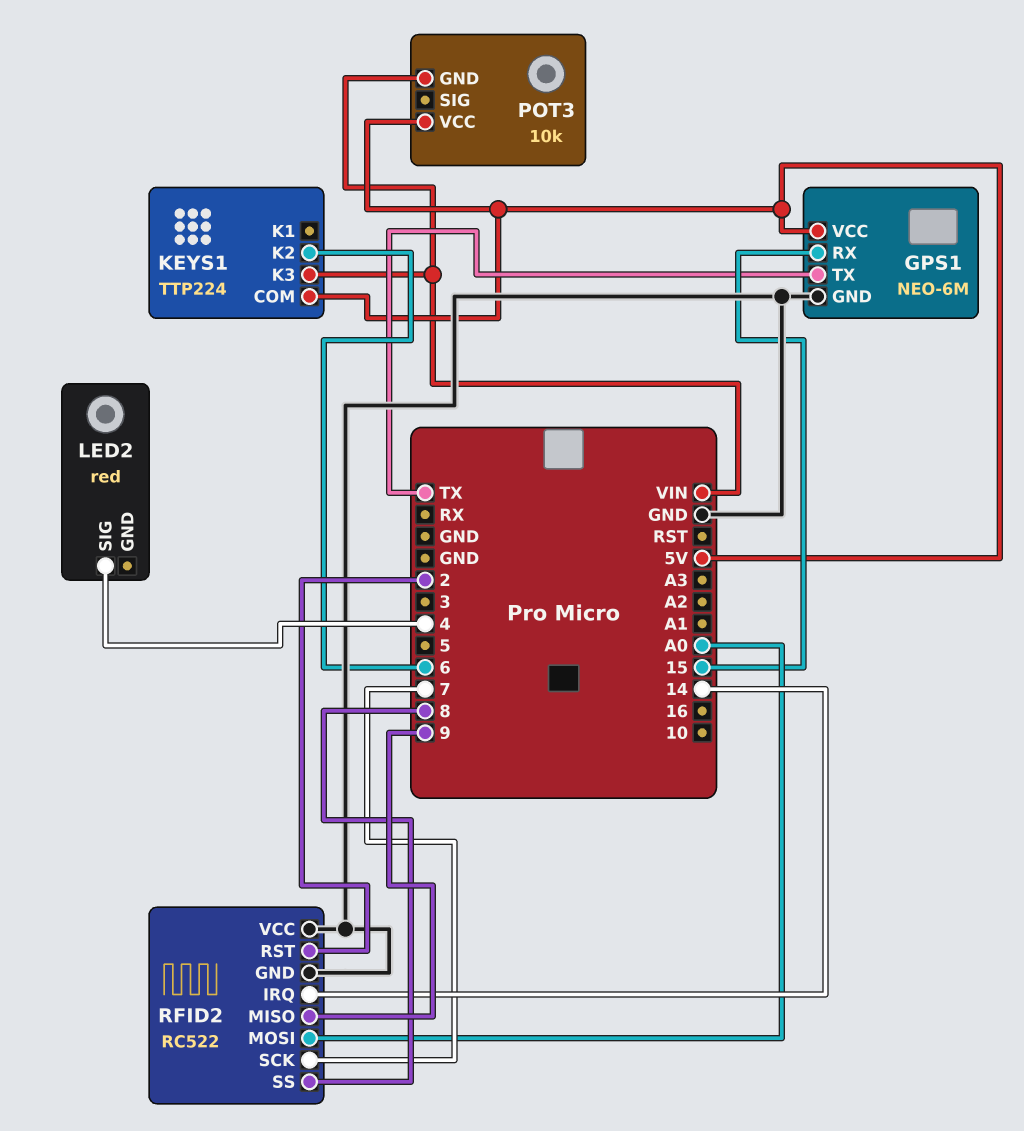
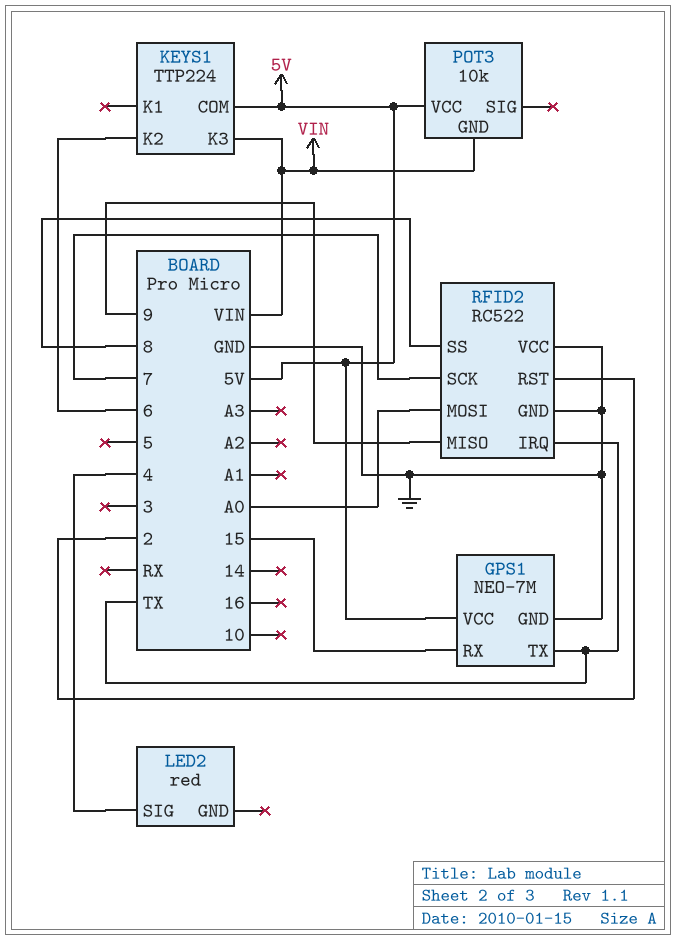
GPS1: NEO-6M -> NEO-7M
RFID2 pin IRQ: 14 -> TX

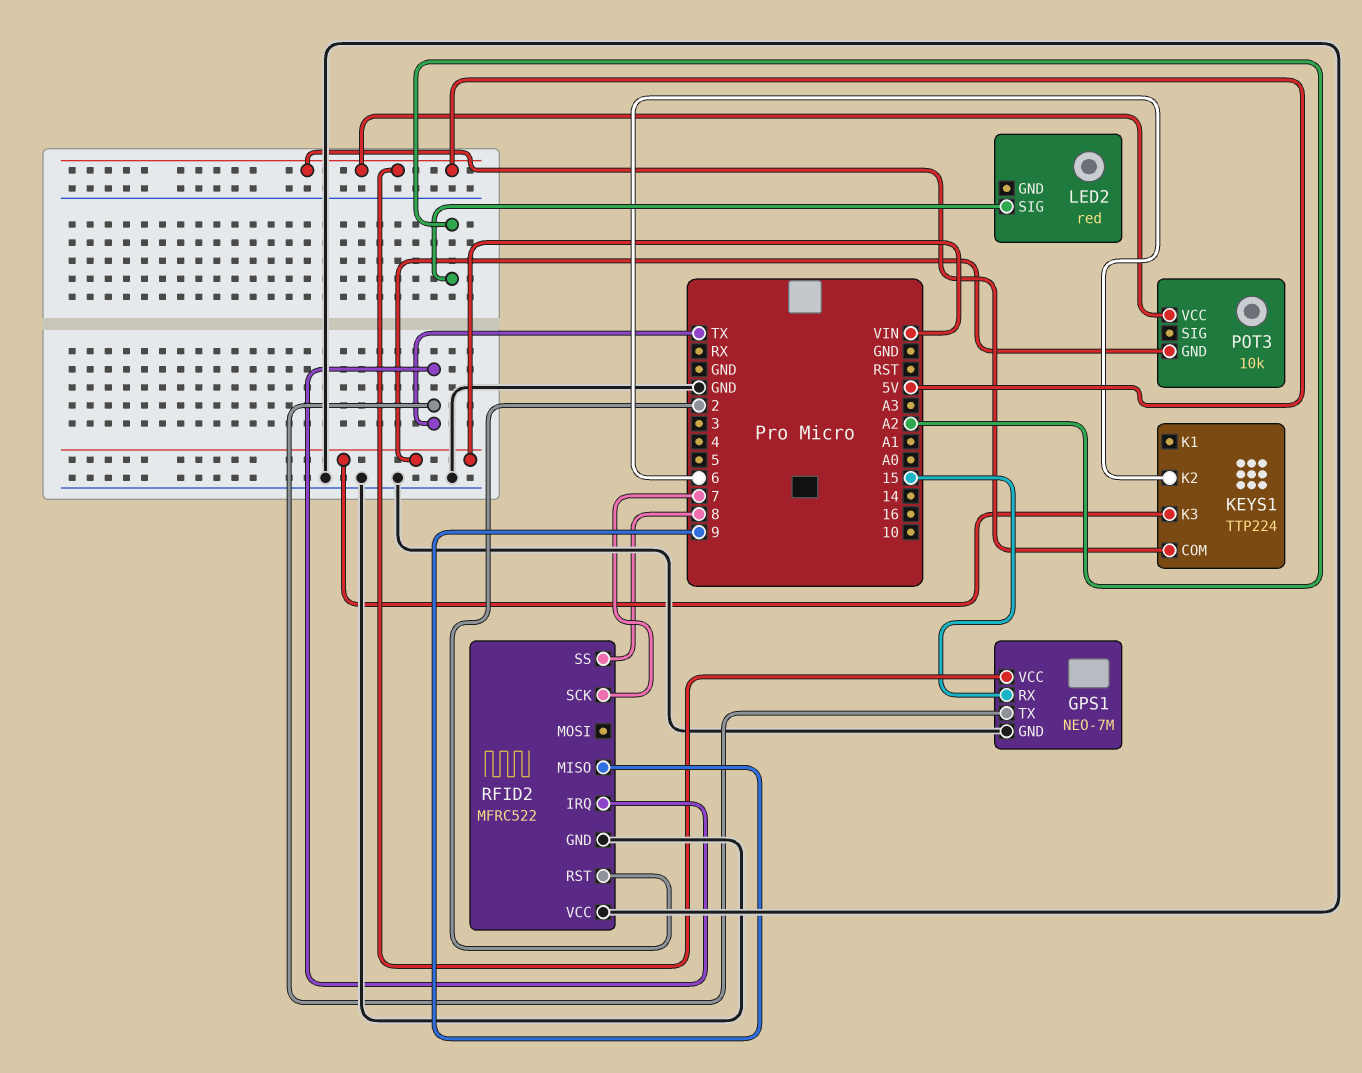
LED2 pin SIG: 4 -> A2
RFID2: RC522 -> MFRC522
RFID2 pin MOSI: A0 -> none

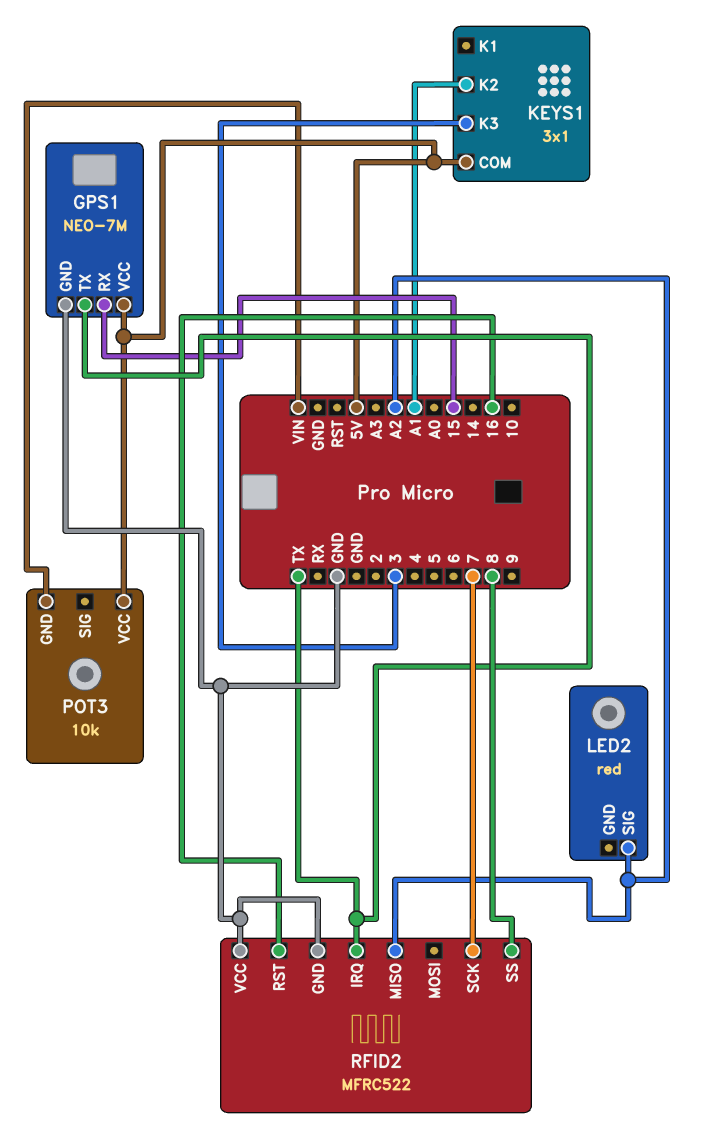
KEYS1: TTP224 -> 3x1
KEYS1 pin K2: 6 -> A1
KEYS1 pin K3: VIN -> 3
RFID2 pin MISO: 9 -> A2
RFID2 pin RST: 2 -> 16

